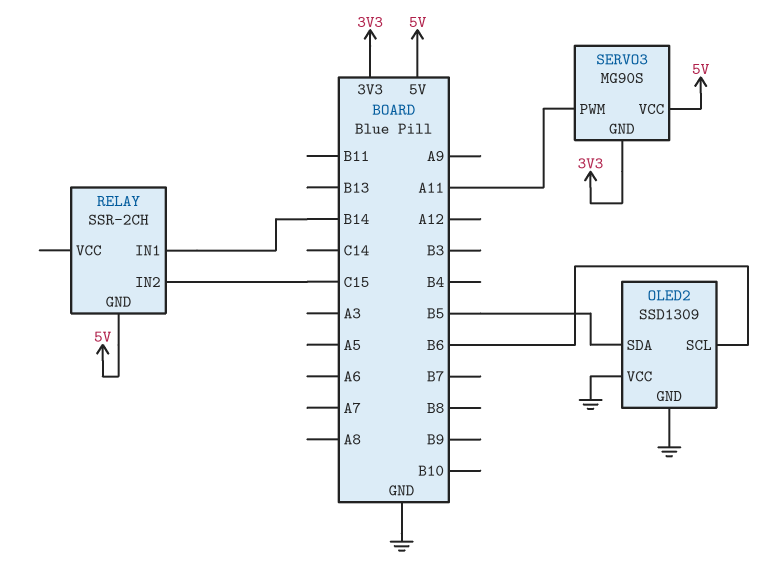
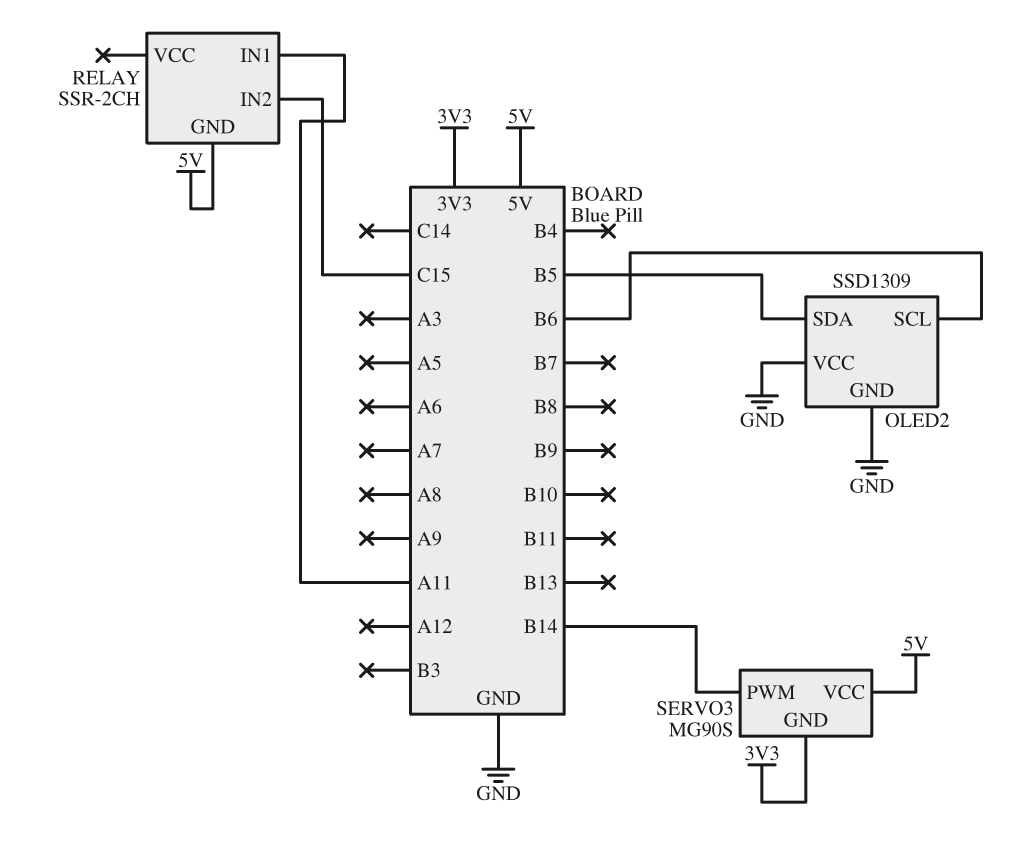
RELAY pin IN1: B14 -> A11
SERVO3 pin PWM: A11 -> B14

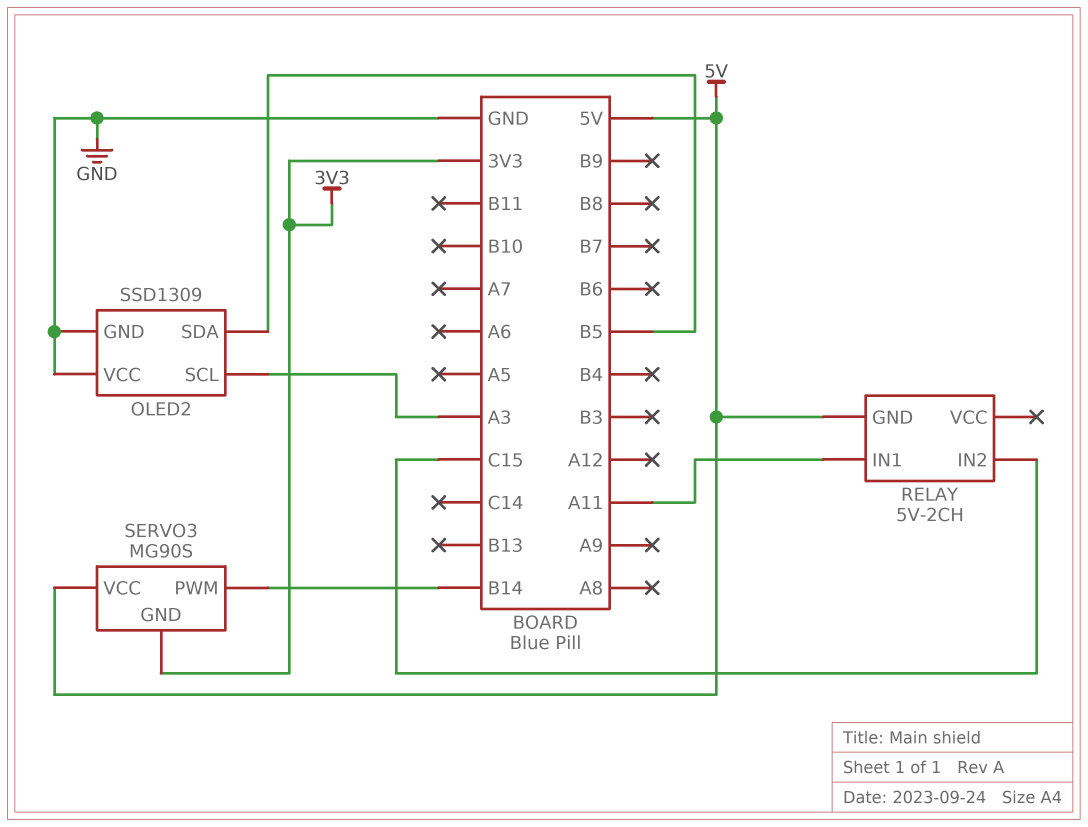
OLED2 pin SCL: B6 -> A3
RELAY: SSR-2CH -> 5V-2CH

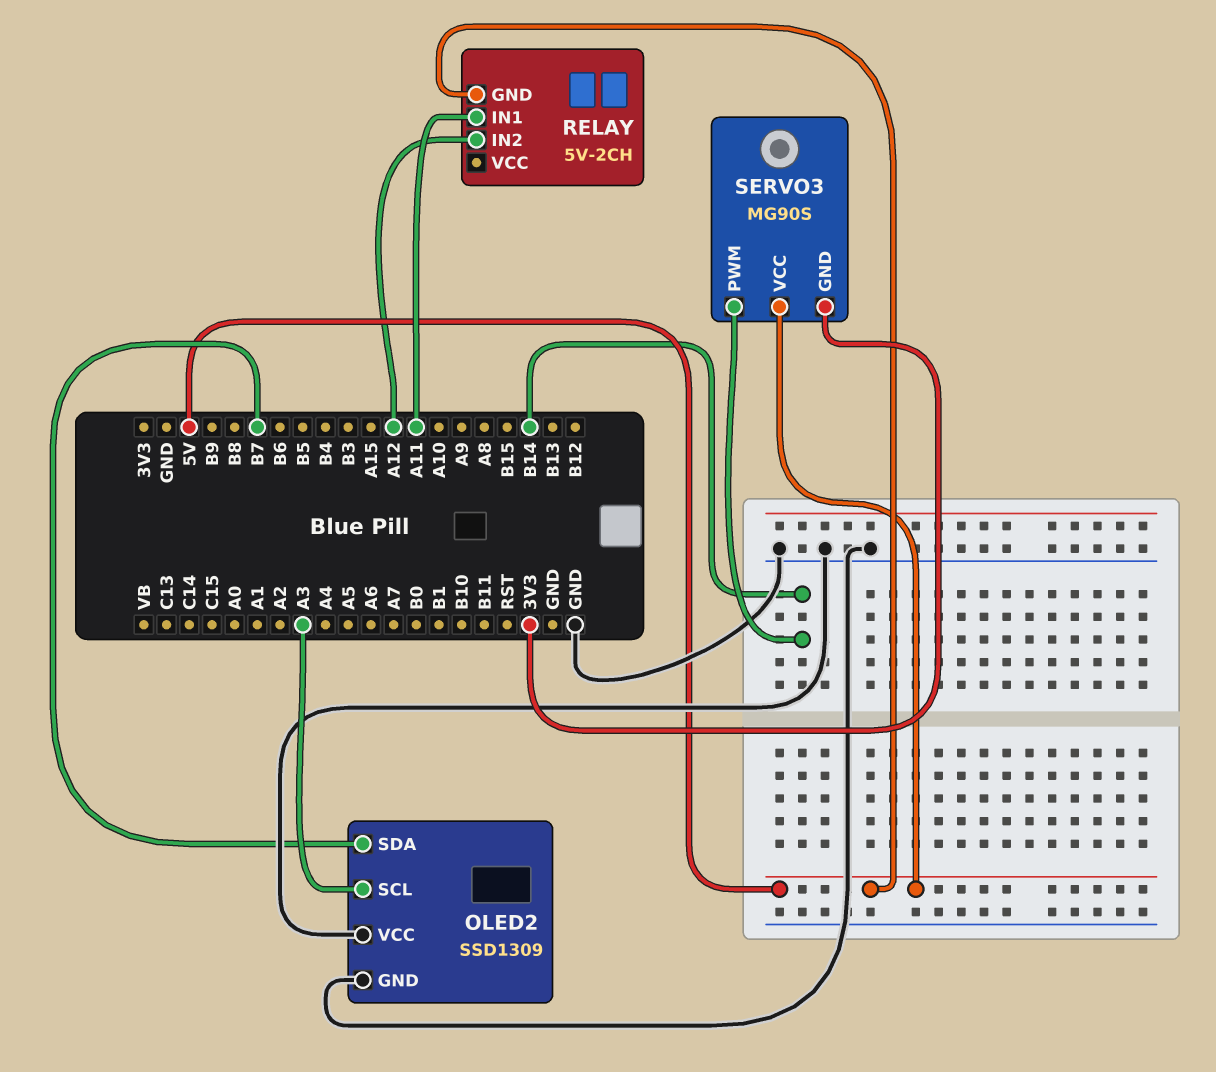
OLED2 pin SDA: B5 -> B7
RELAY pin IN2: C15 -> A12

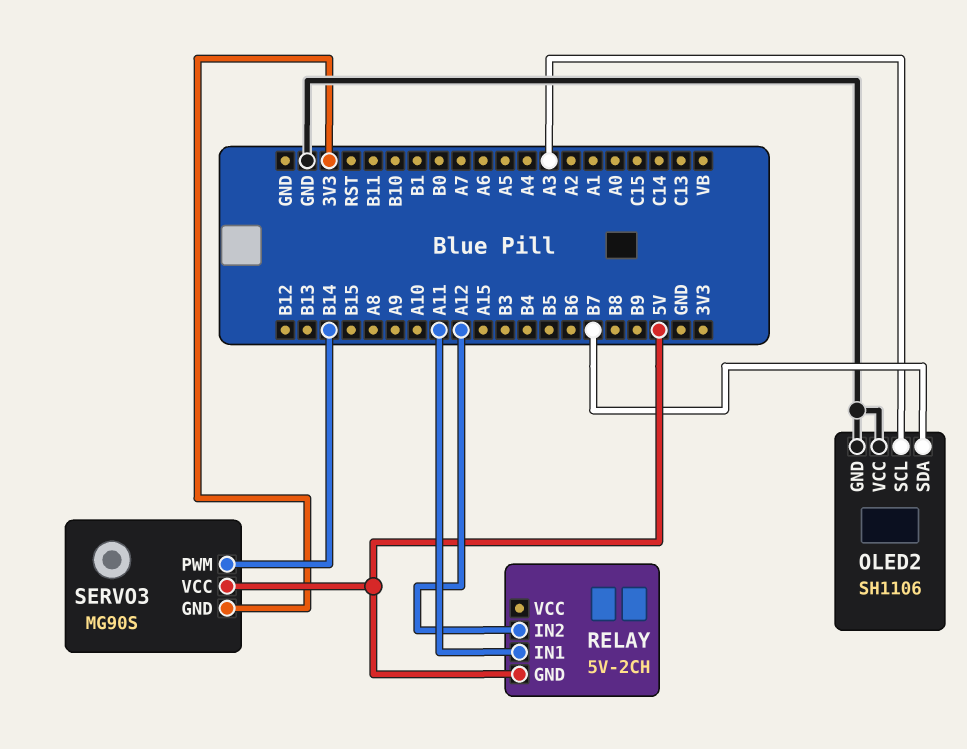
OLED2: SSD1309 -> SH1106

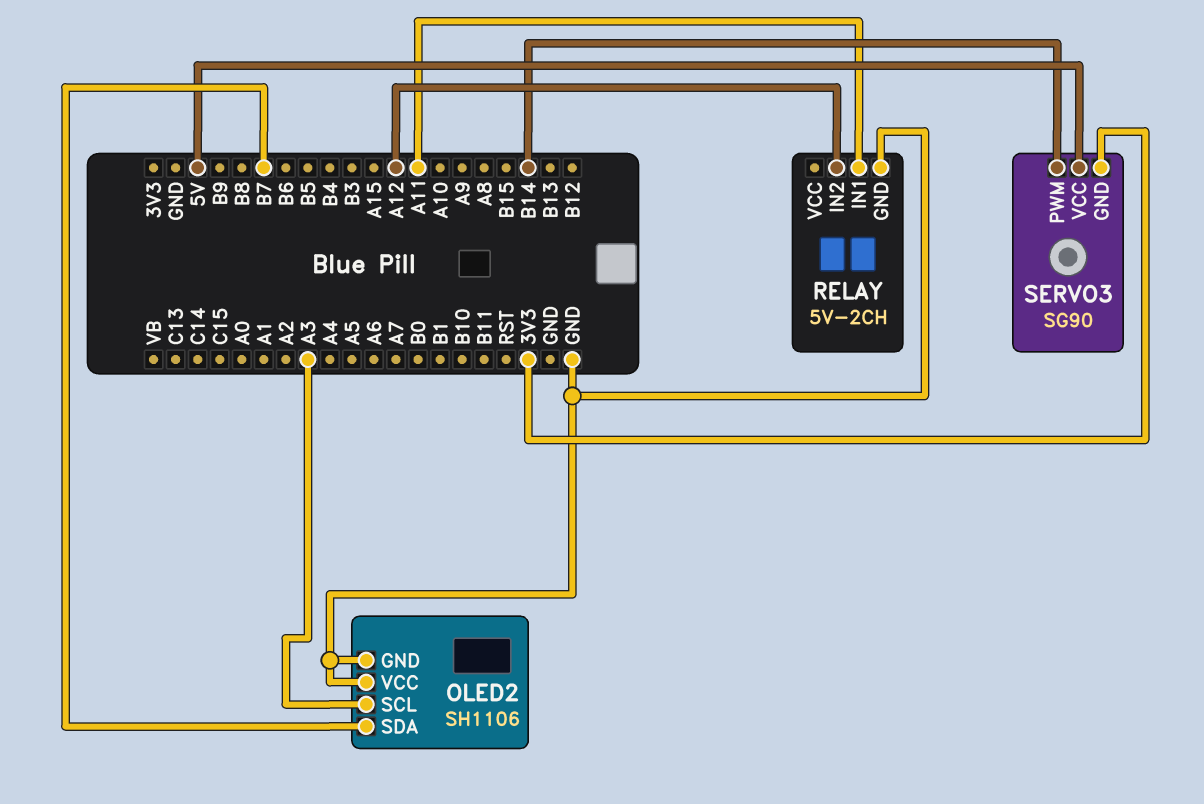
RELAY pin GND: 5V -> GND
SERVO3: MG90S -> SG90

